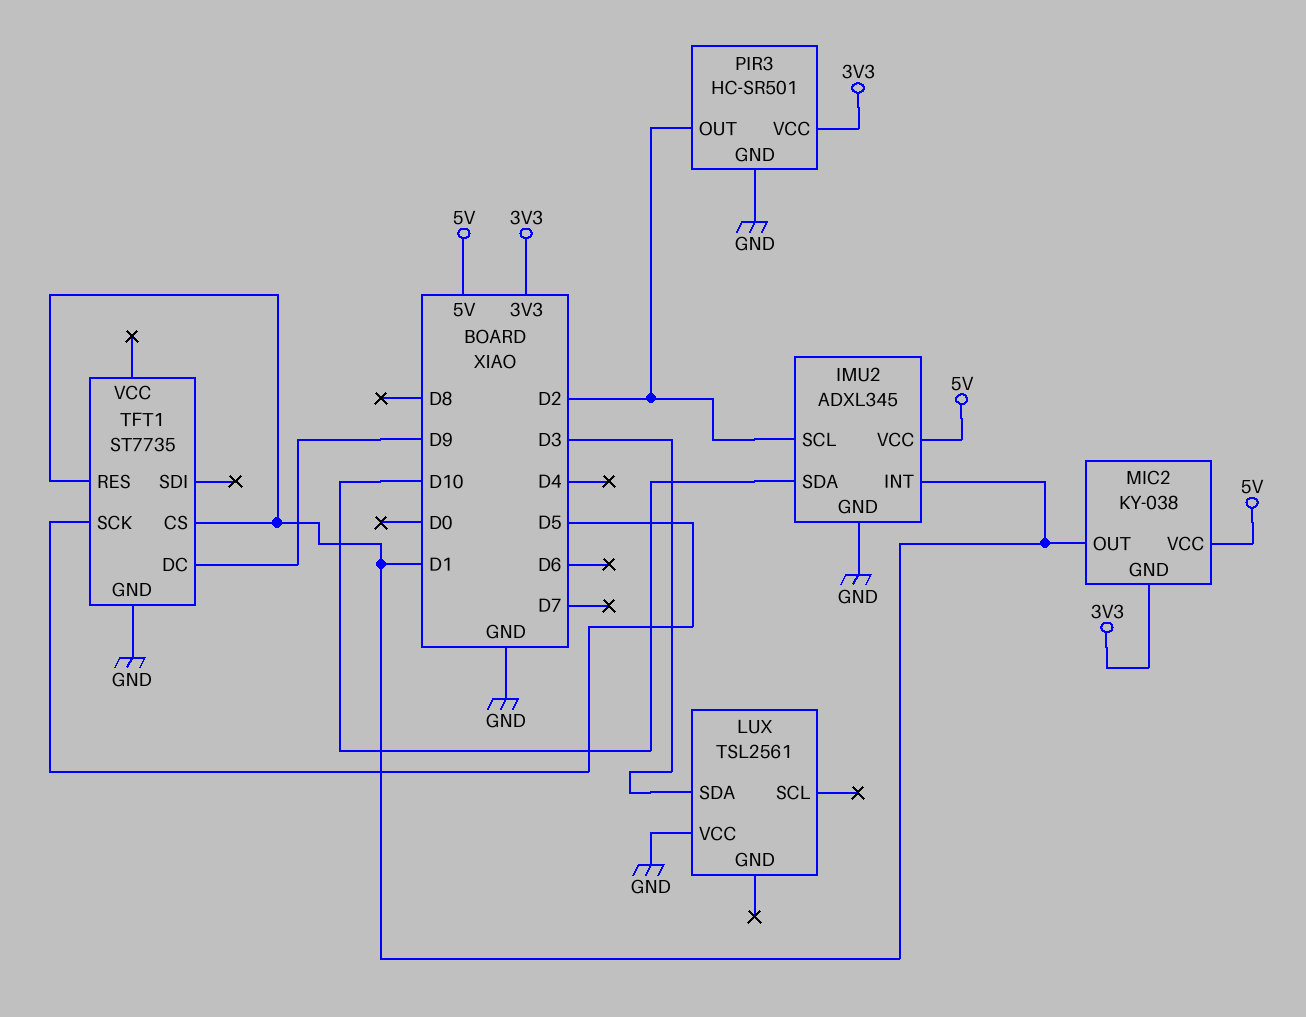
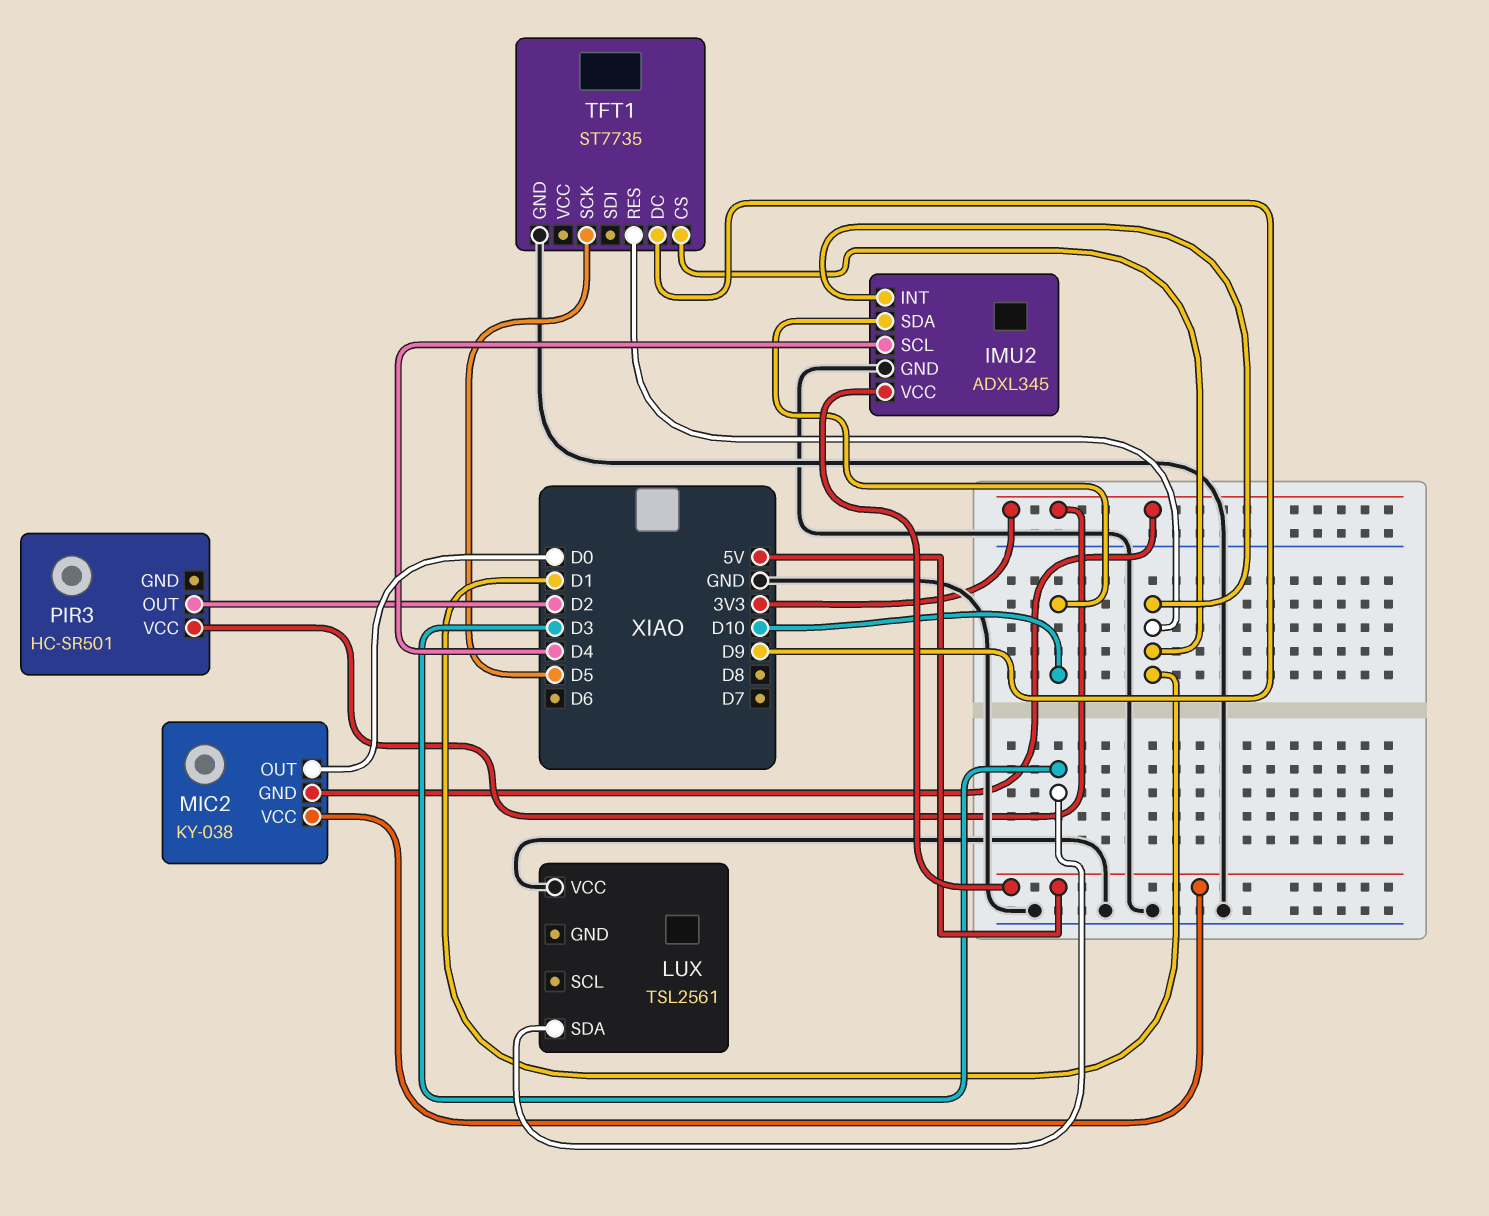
IMU2 pin SCL: D2 -> D4
MIC2 pin OUT: D1 -> D0
PIR3 pin GND: GND -> none

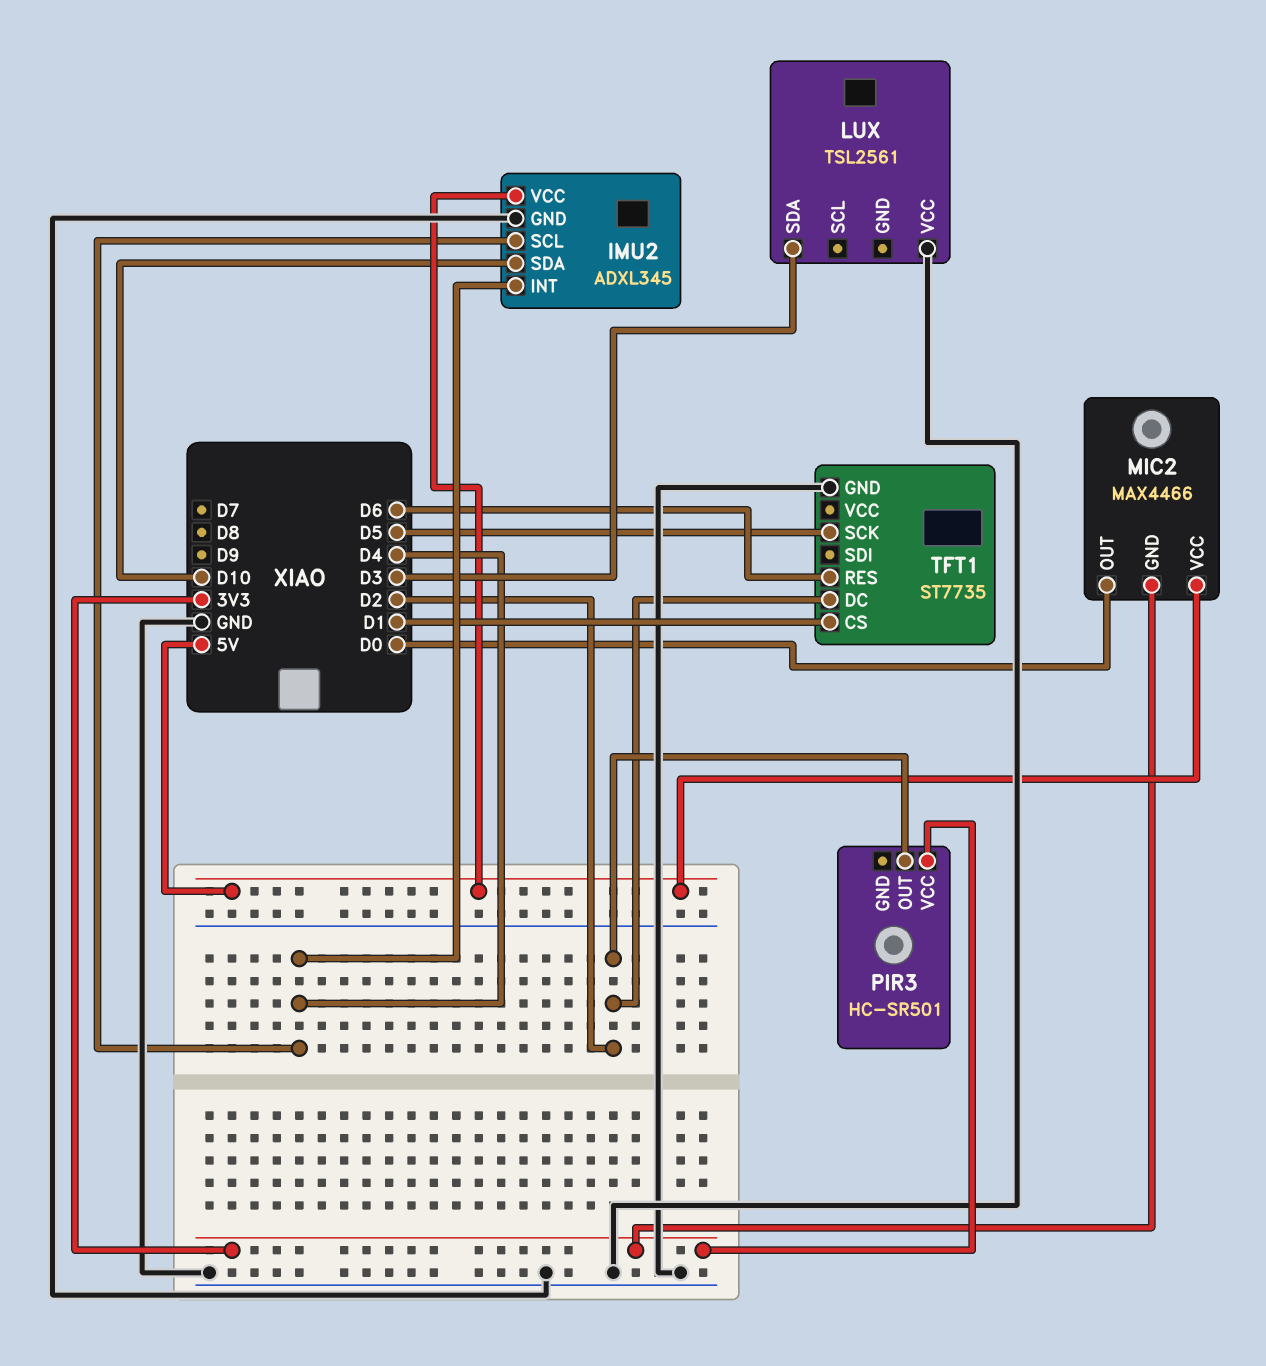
IMU2 pin INT: D1 -> D4
MIC2: KY-038 -> MAX4466
TFT1 pin DC: D9 -> D2
TFT1 pin RES: D1 -> D6

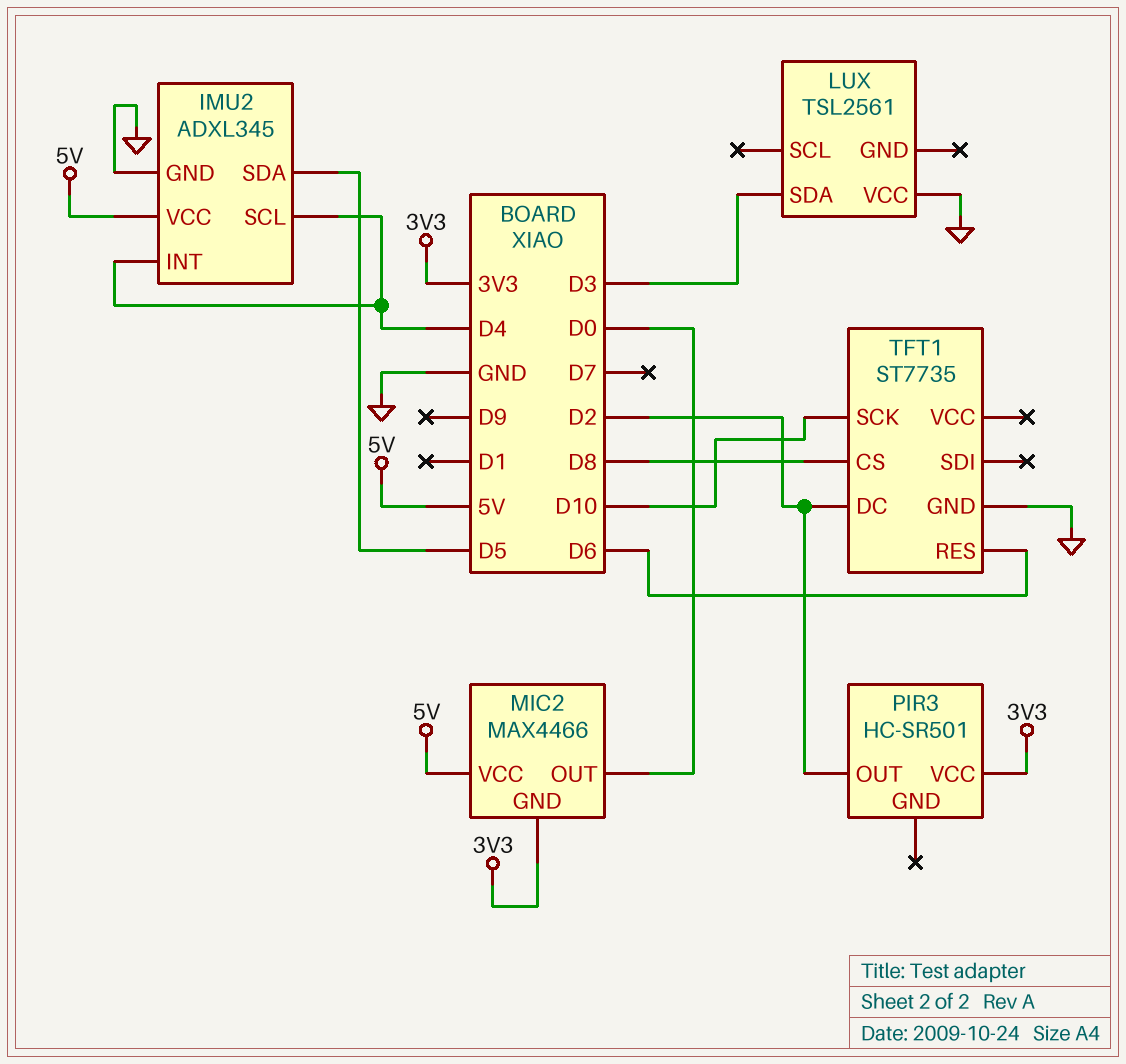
IMU2 pin SDA: D10 -> D5
TFT1 pin CS: D1 -> D8
TFT1 pin SCK: D5 -> D10

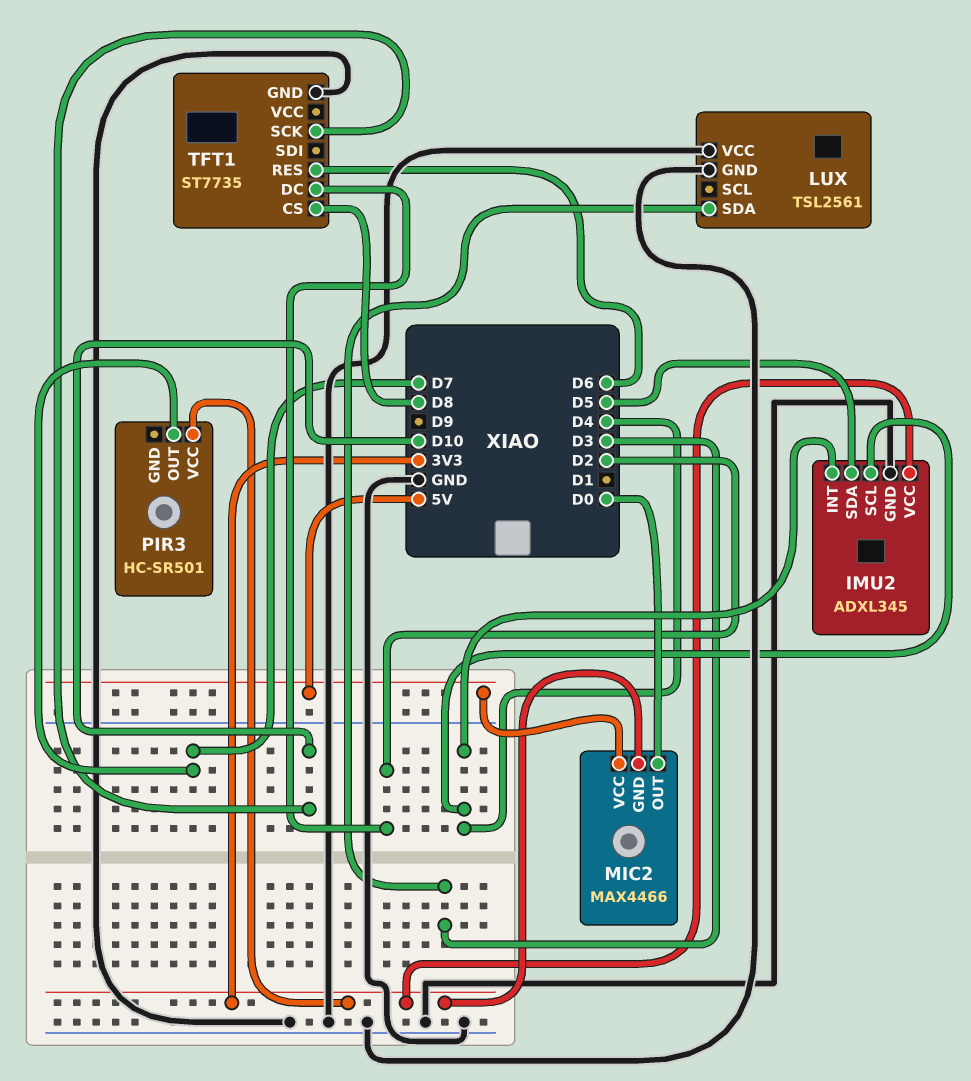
IMU2 pin VCC: 5V -> 3V3
LUX pin GND: none -> GND
PIR3 pin OUT: D2 -> D7

